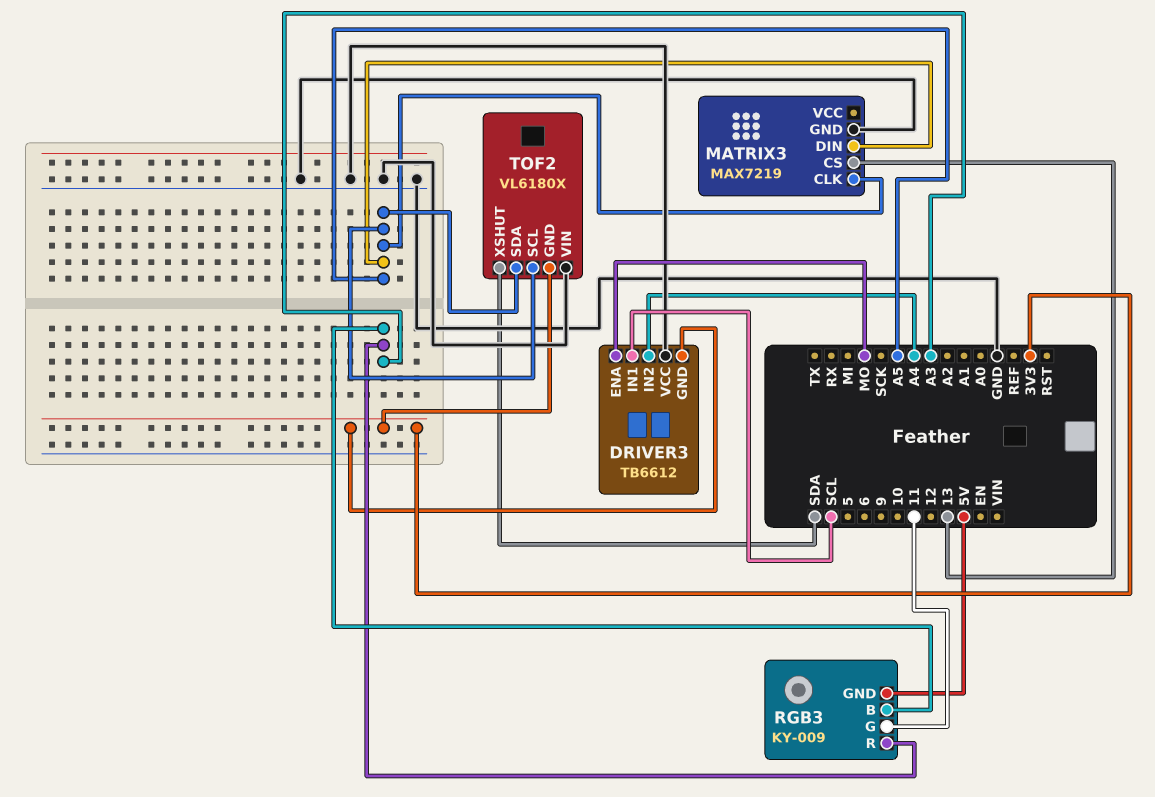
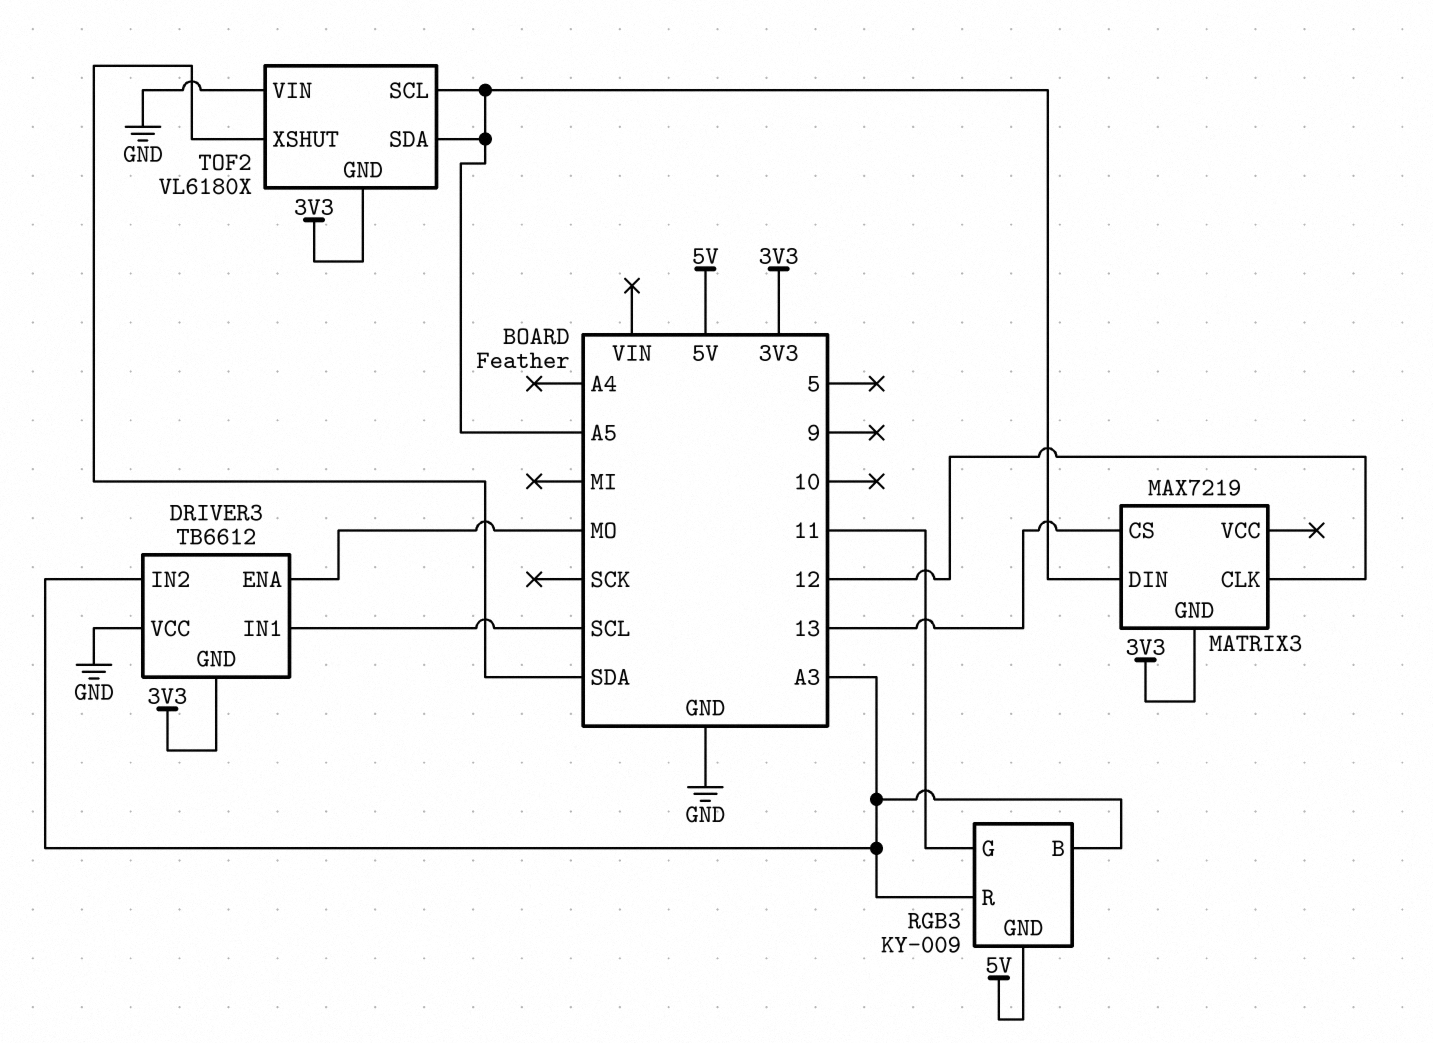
DRIVER3 pin IN2: A4 -> A3
MATRIX3 pin CLK: A5 -> 12
MATRIX3 pin GND: GND -> 3V3

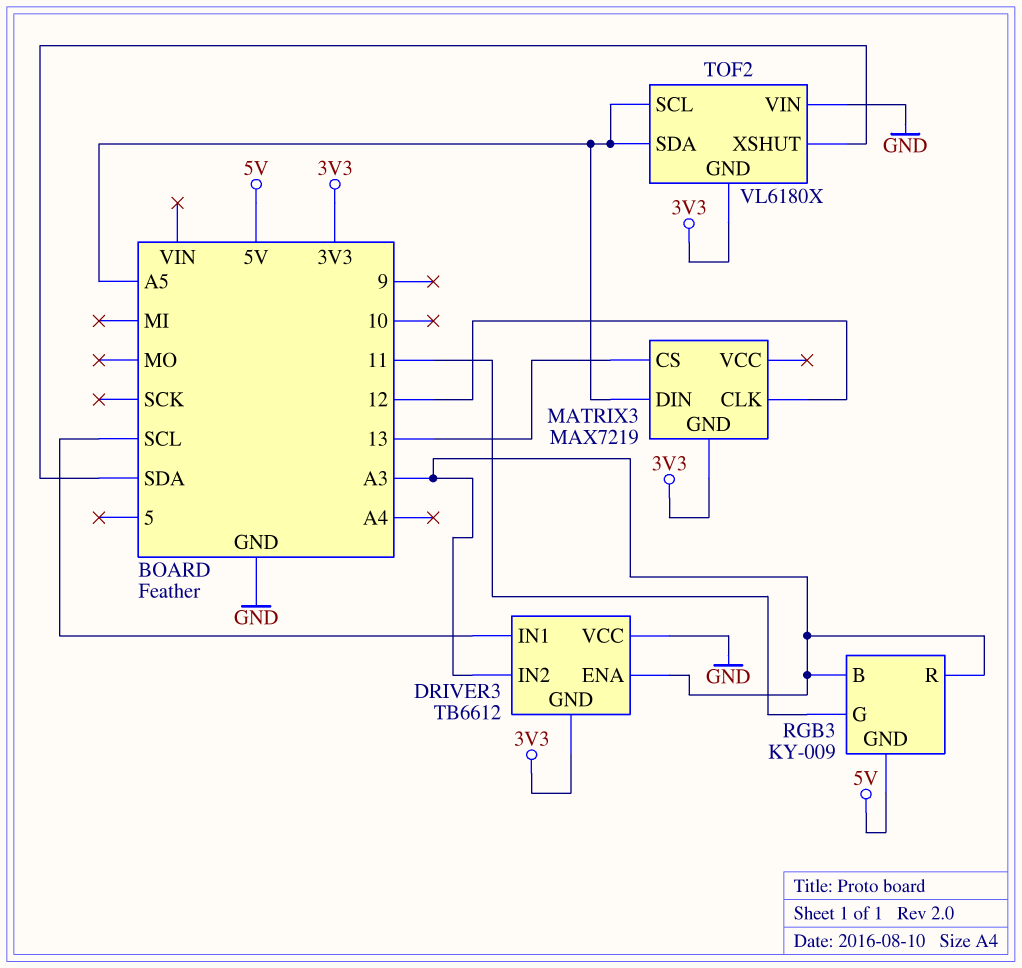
DRIVER3 pin ENA: MO -> A3

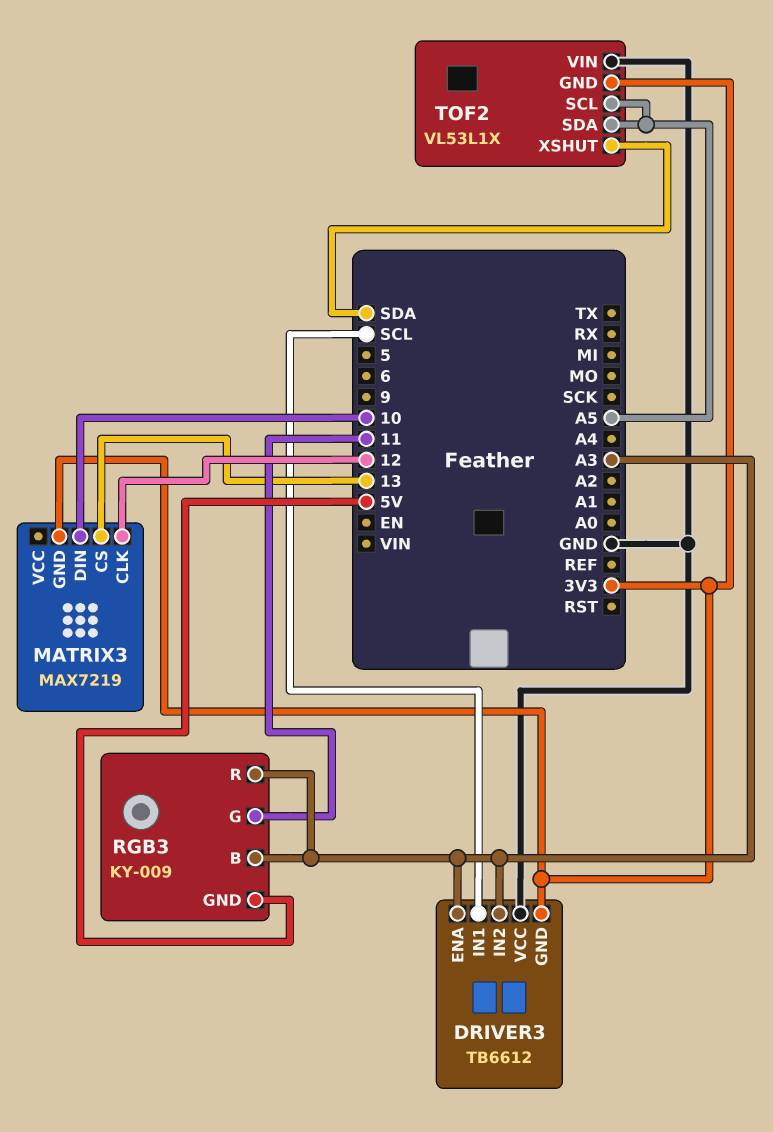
MATRIX3 pin DIN: A5 -> 10
TOF2: VL6180X -> VL53L1X

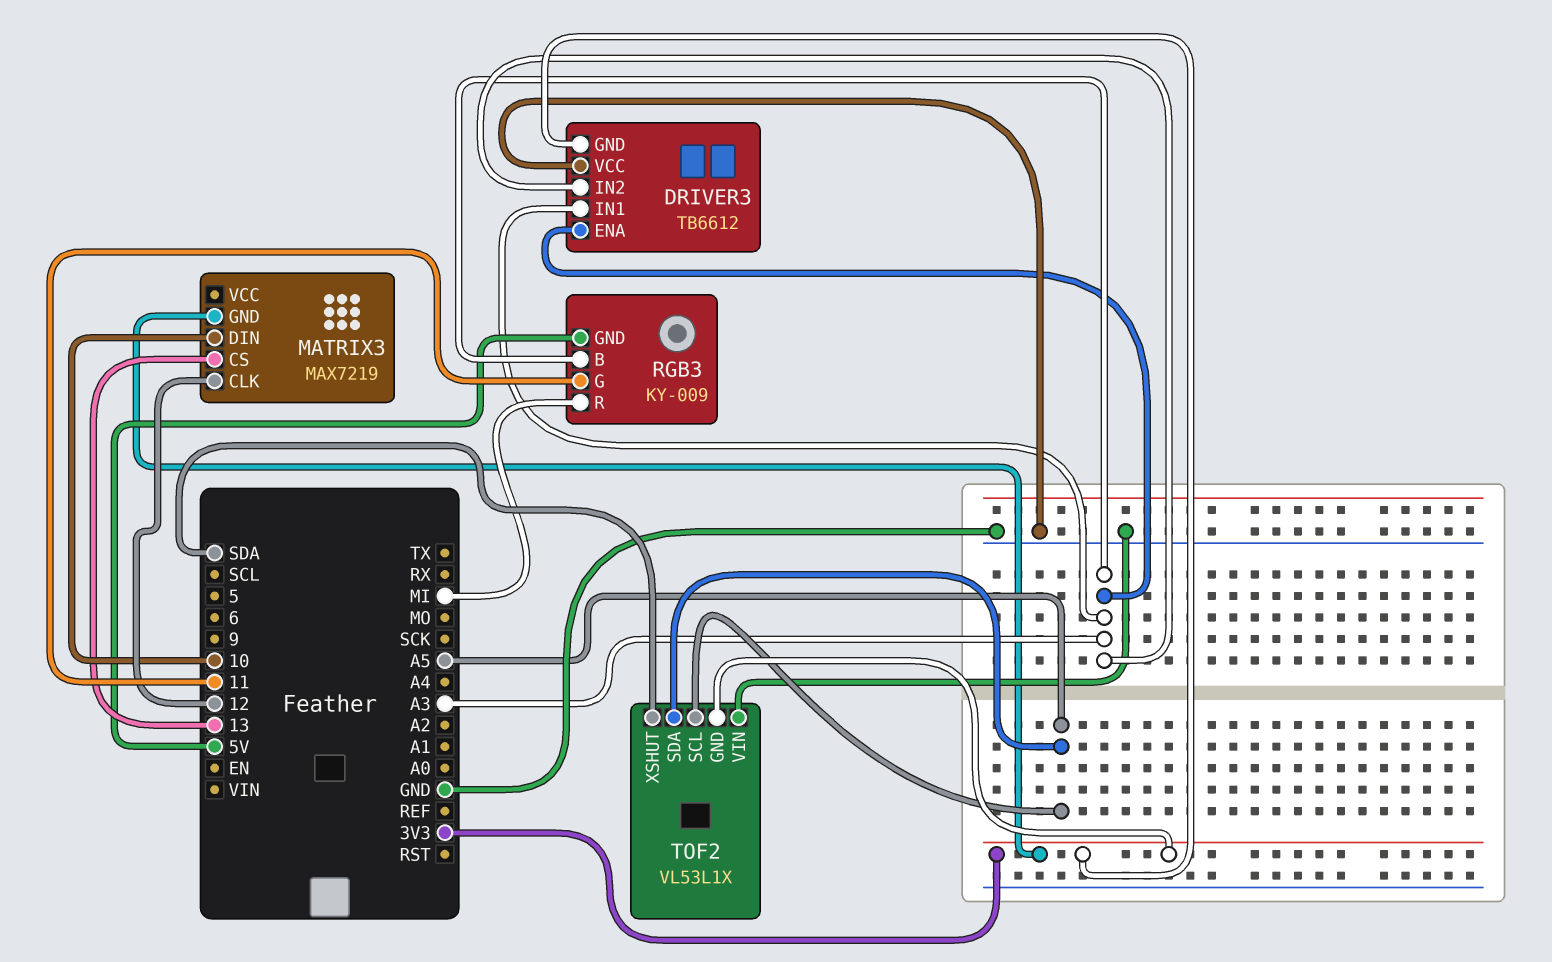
DRIVER3 pin IN1: SCL -> A3
RGB3 pin R: A3 -> MI

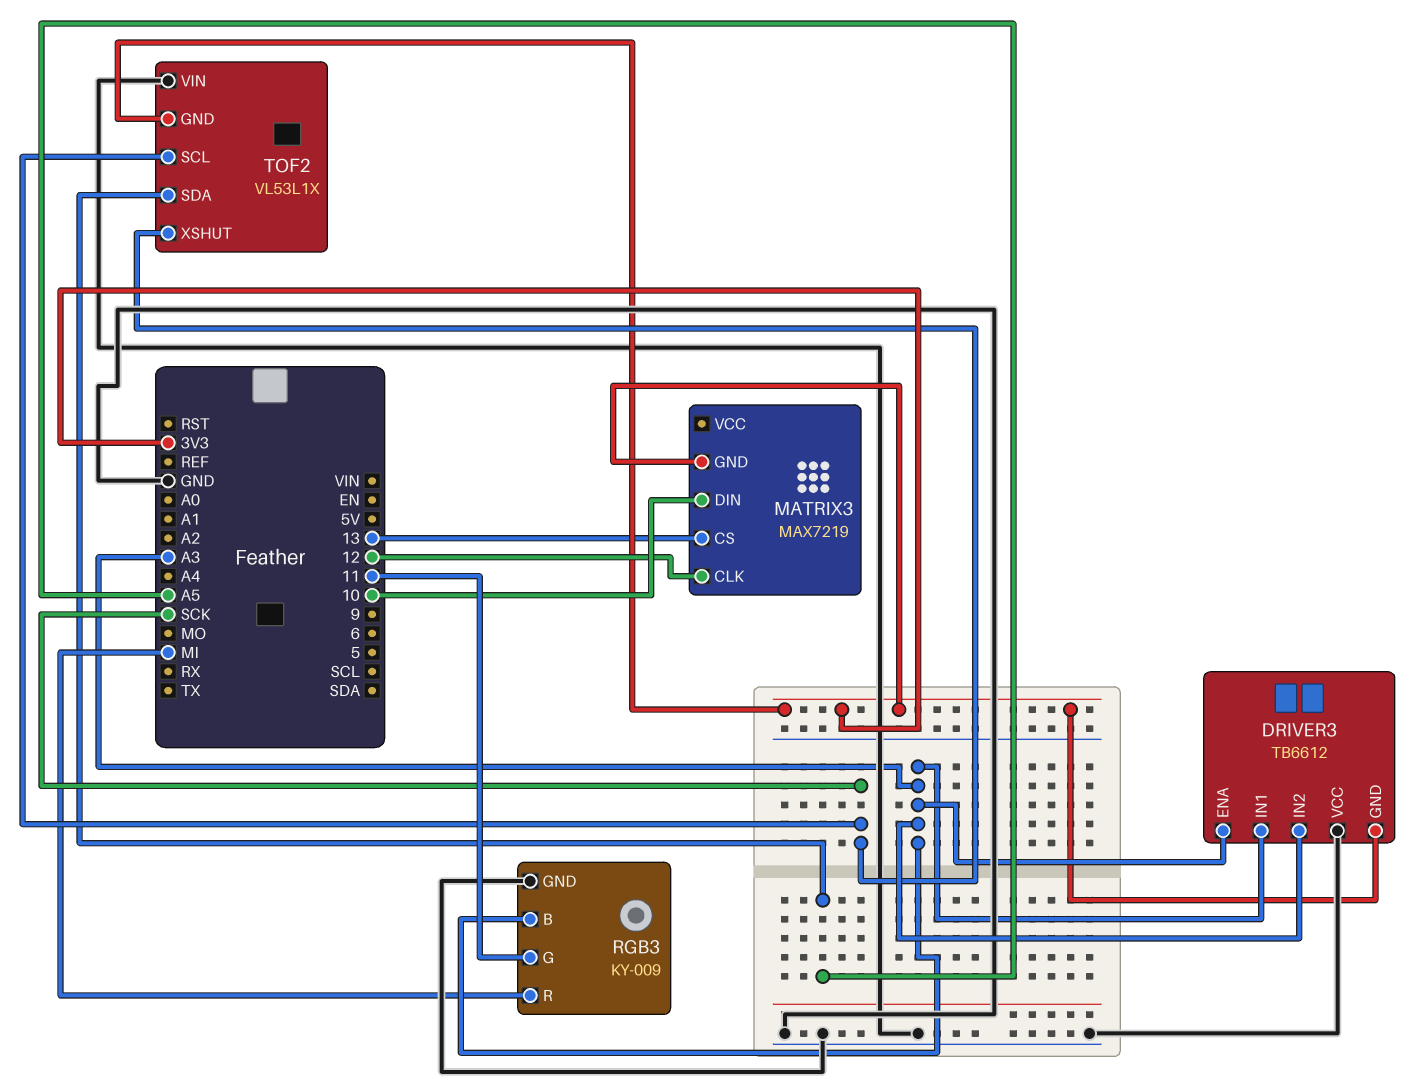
RGB3 pin GND: 5V -> GND
TOF2 pin SCL: A5 -> SCK
TOF2 pin XSHUT: SDA -> SCK

